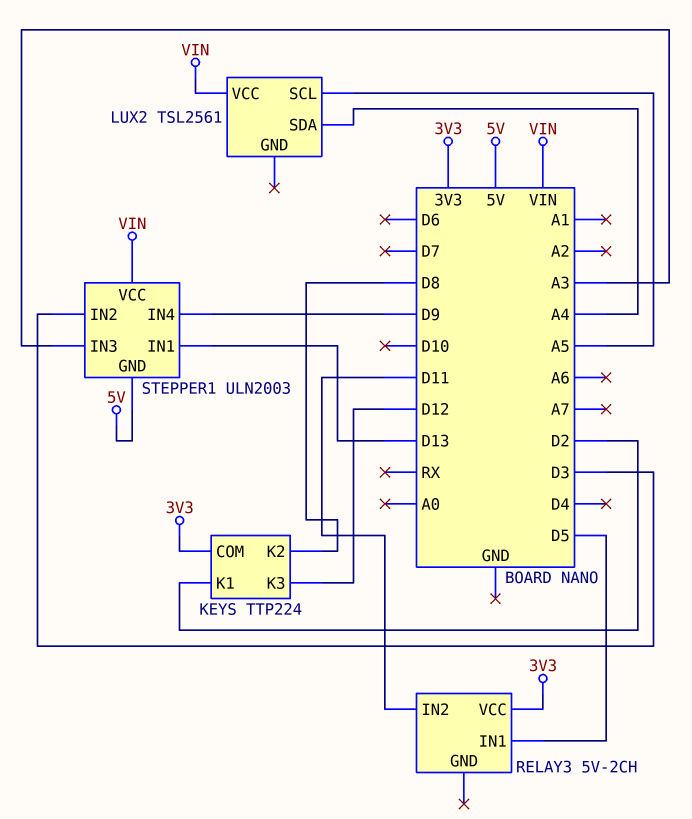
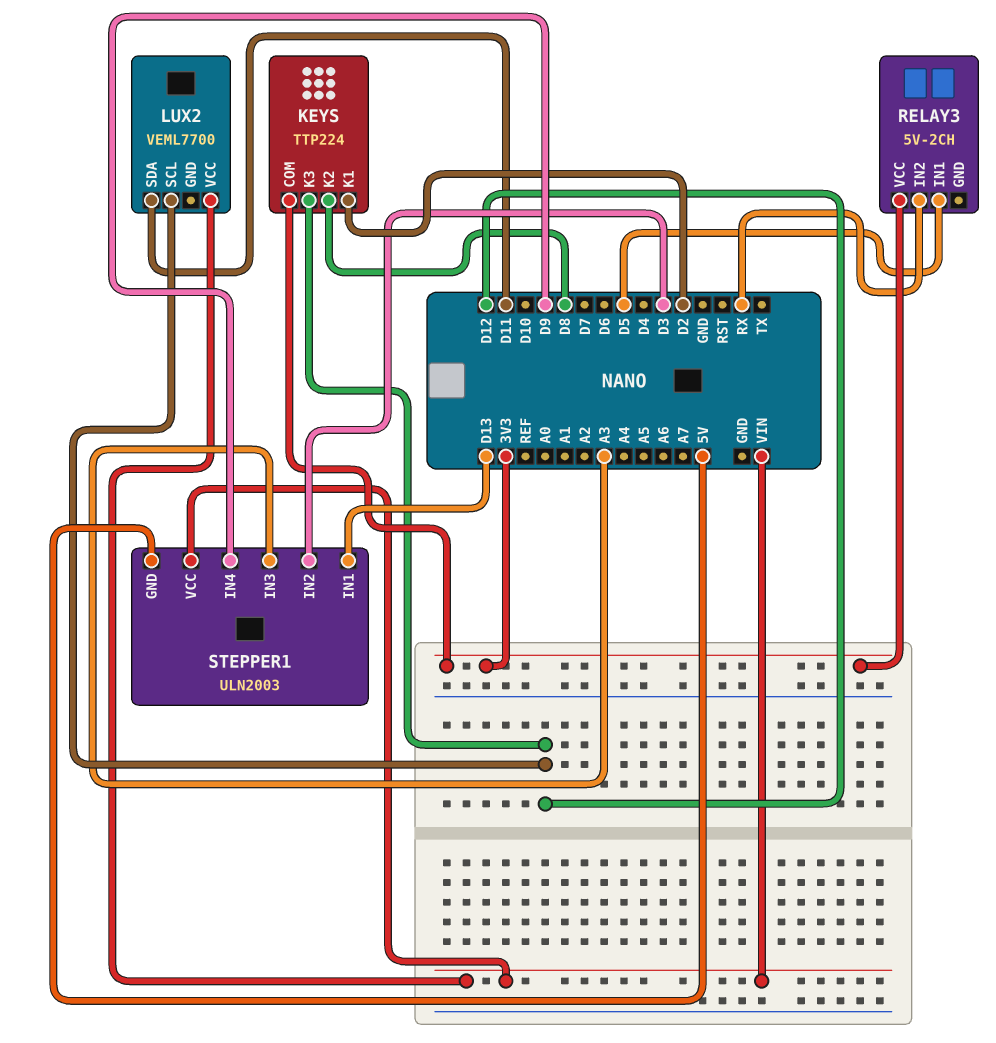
LUX2: TSL2561 -> VEML7700
LUX2 pin SCL: A5 -> D12
LUX2 pin SDA: A4 -> D11
RELAY3 pin IN2: D11 -> RX

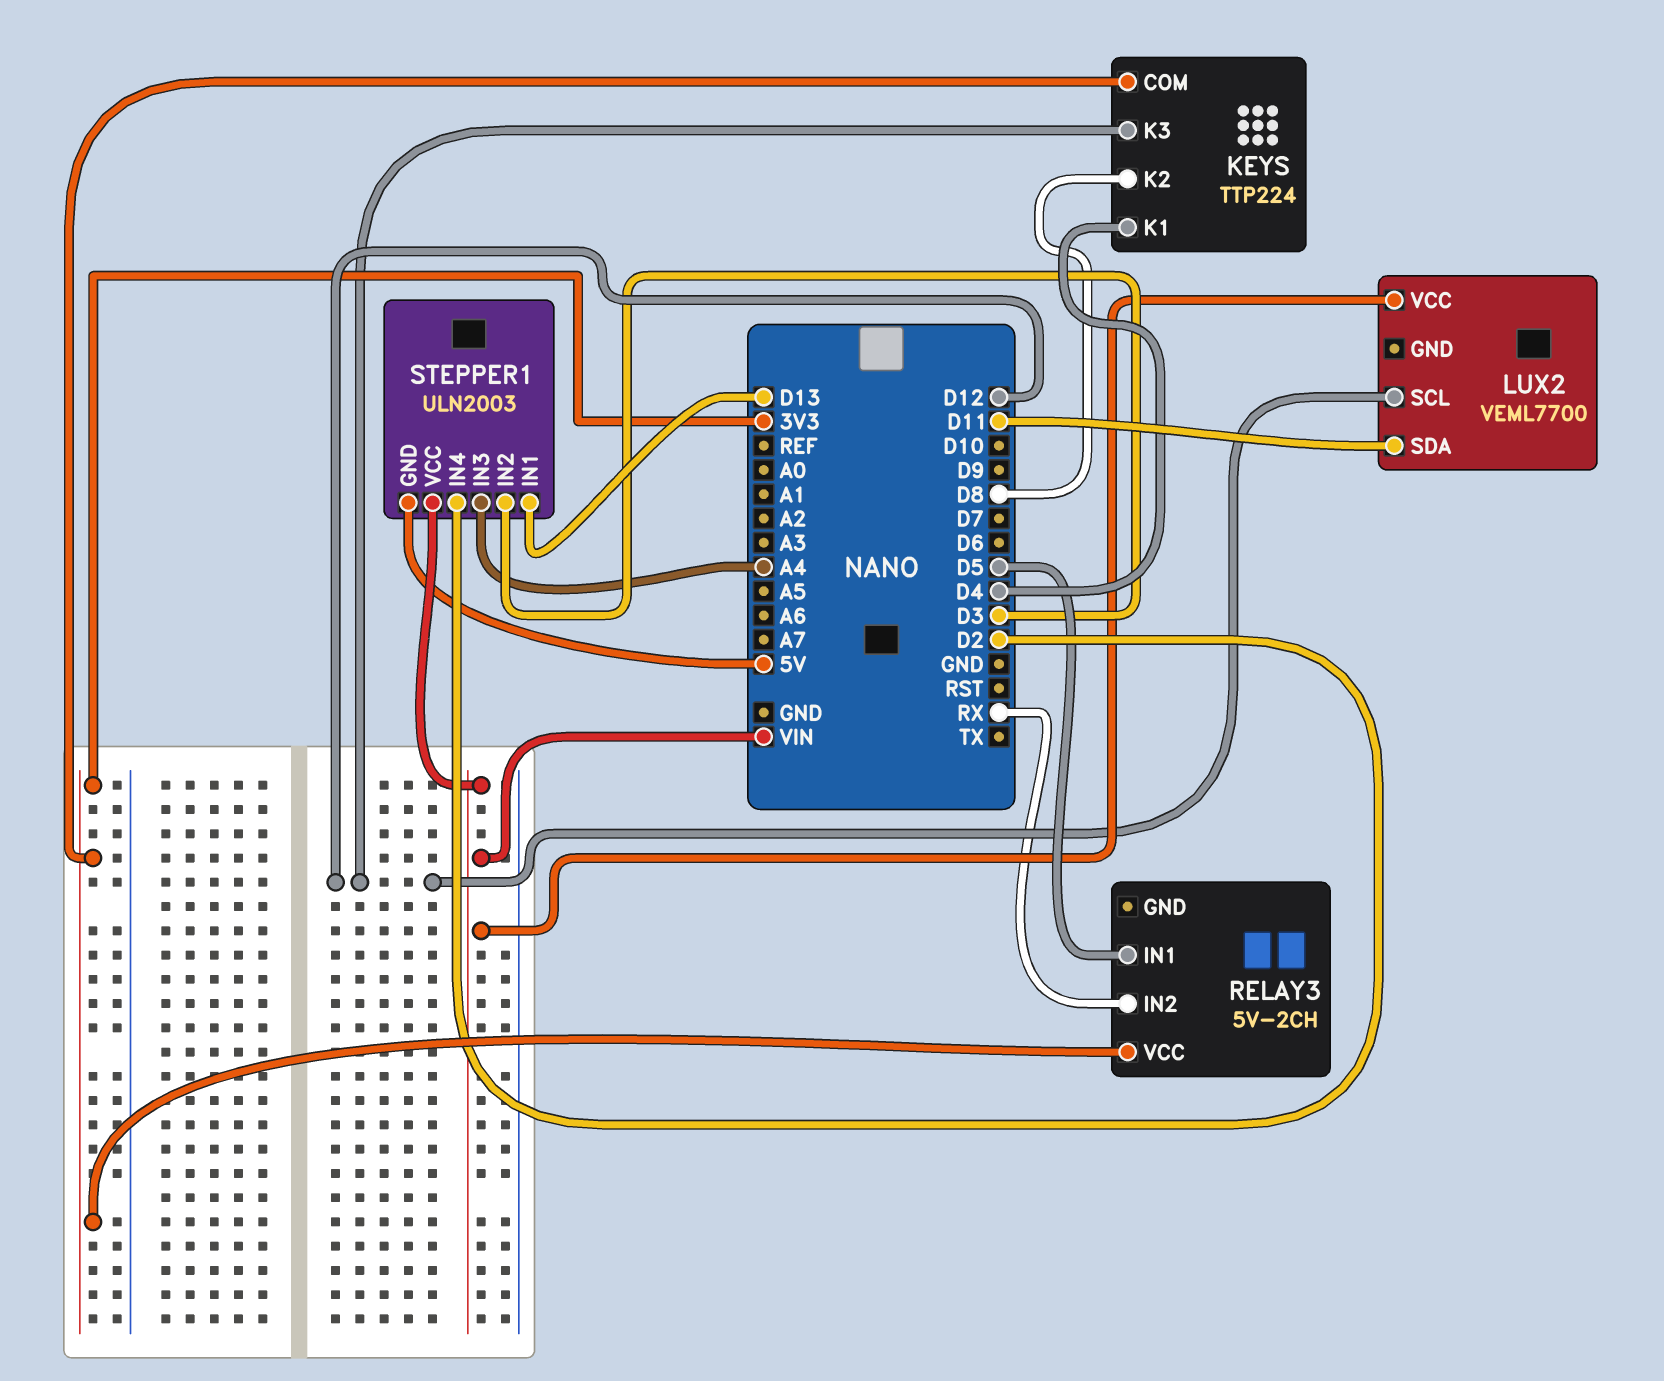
KEYS pin K1: D2 -> D4
STEPPER1 pin IN3: A3 -> A4
STEPPER1 pin IN4: D9 -> D2

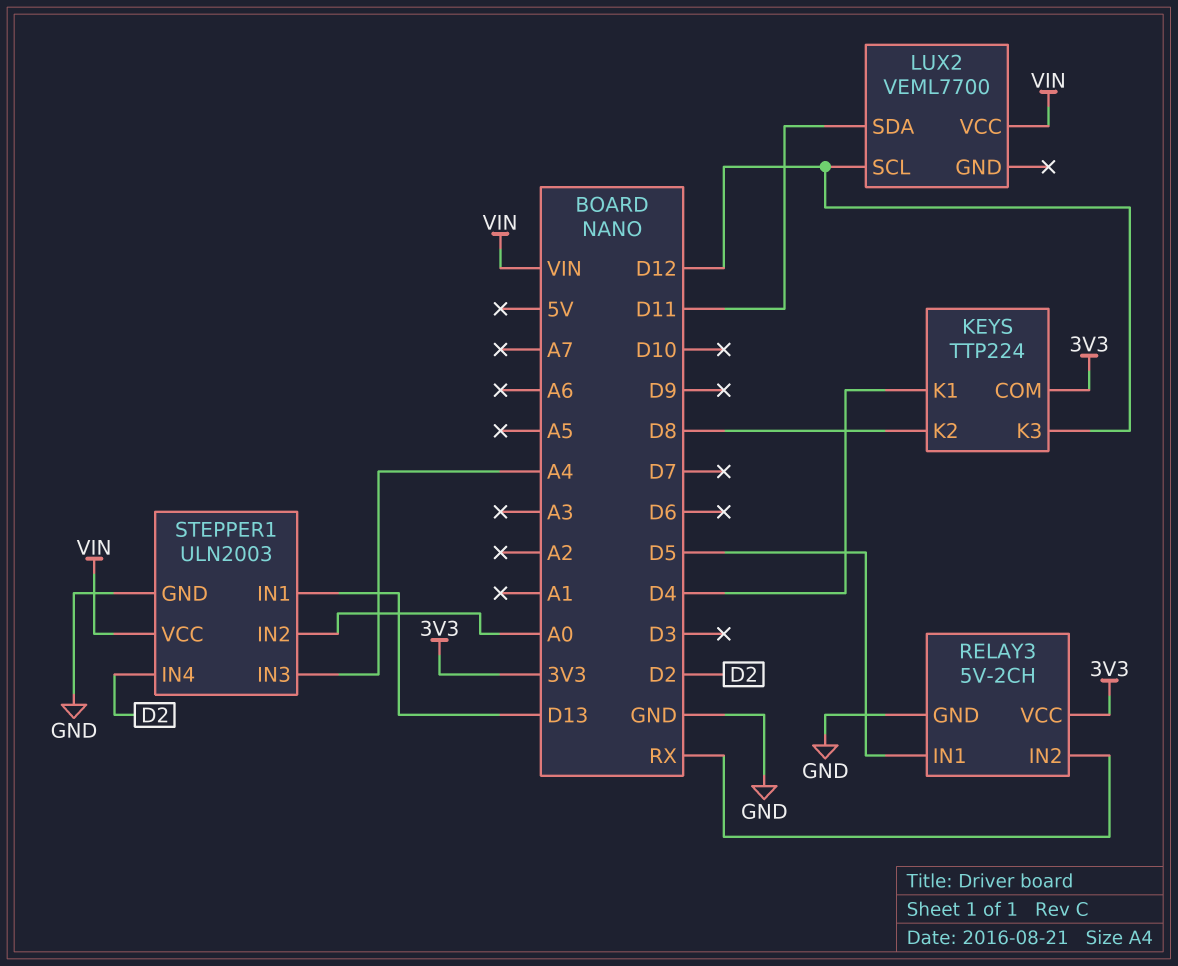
RELAY3 pin GND: none -> GND
STEPPER1 pin GND: 5V -> GND
STEPPER1 pin IN2: D3 -> A0

